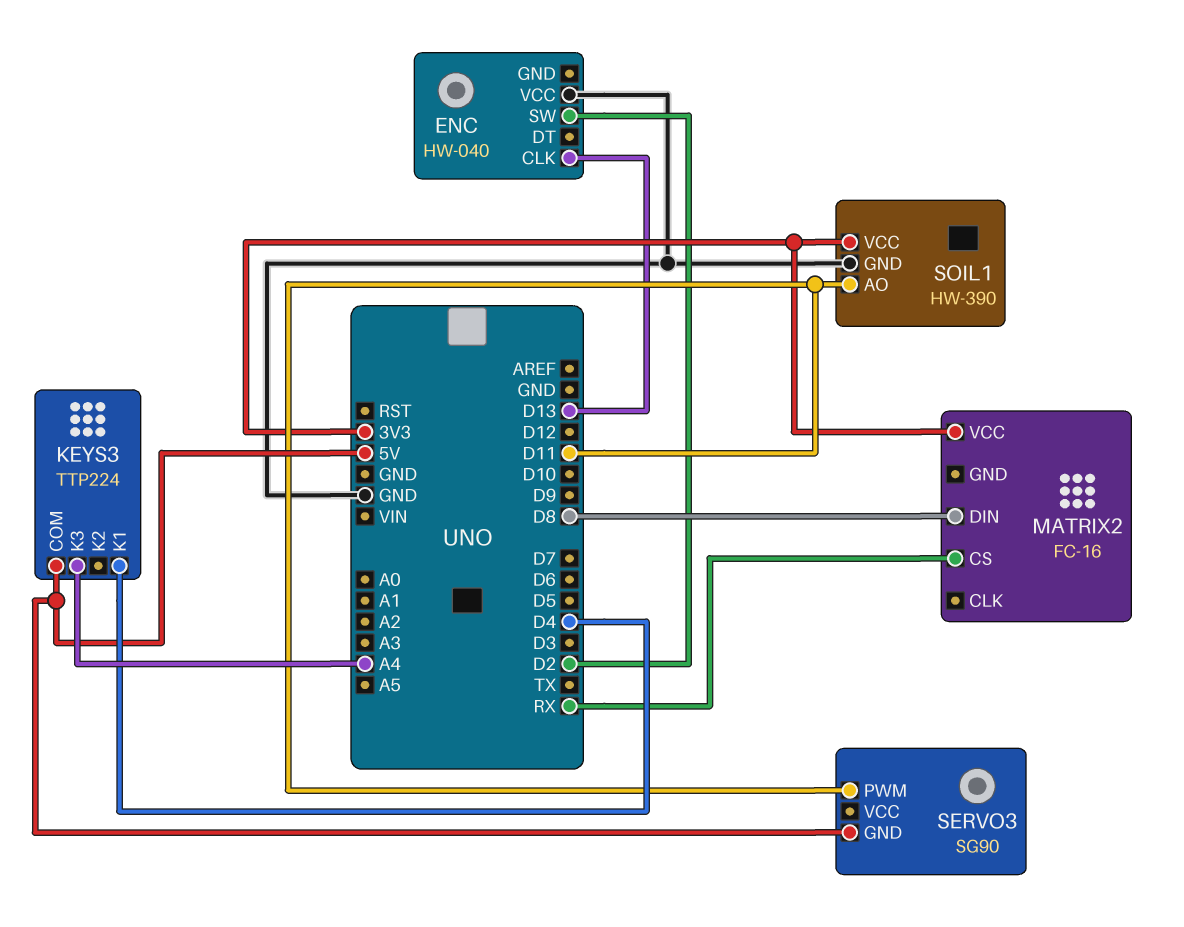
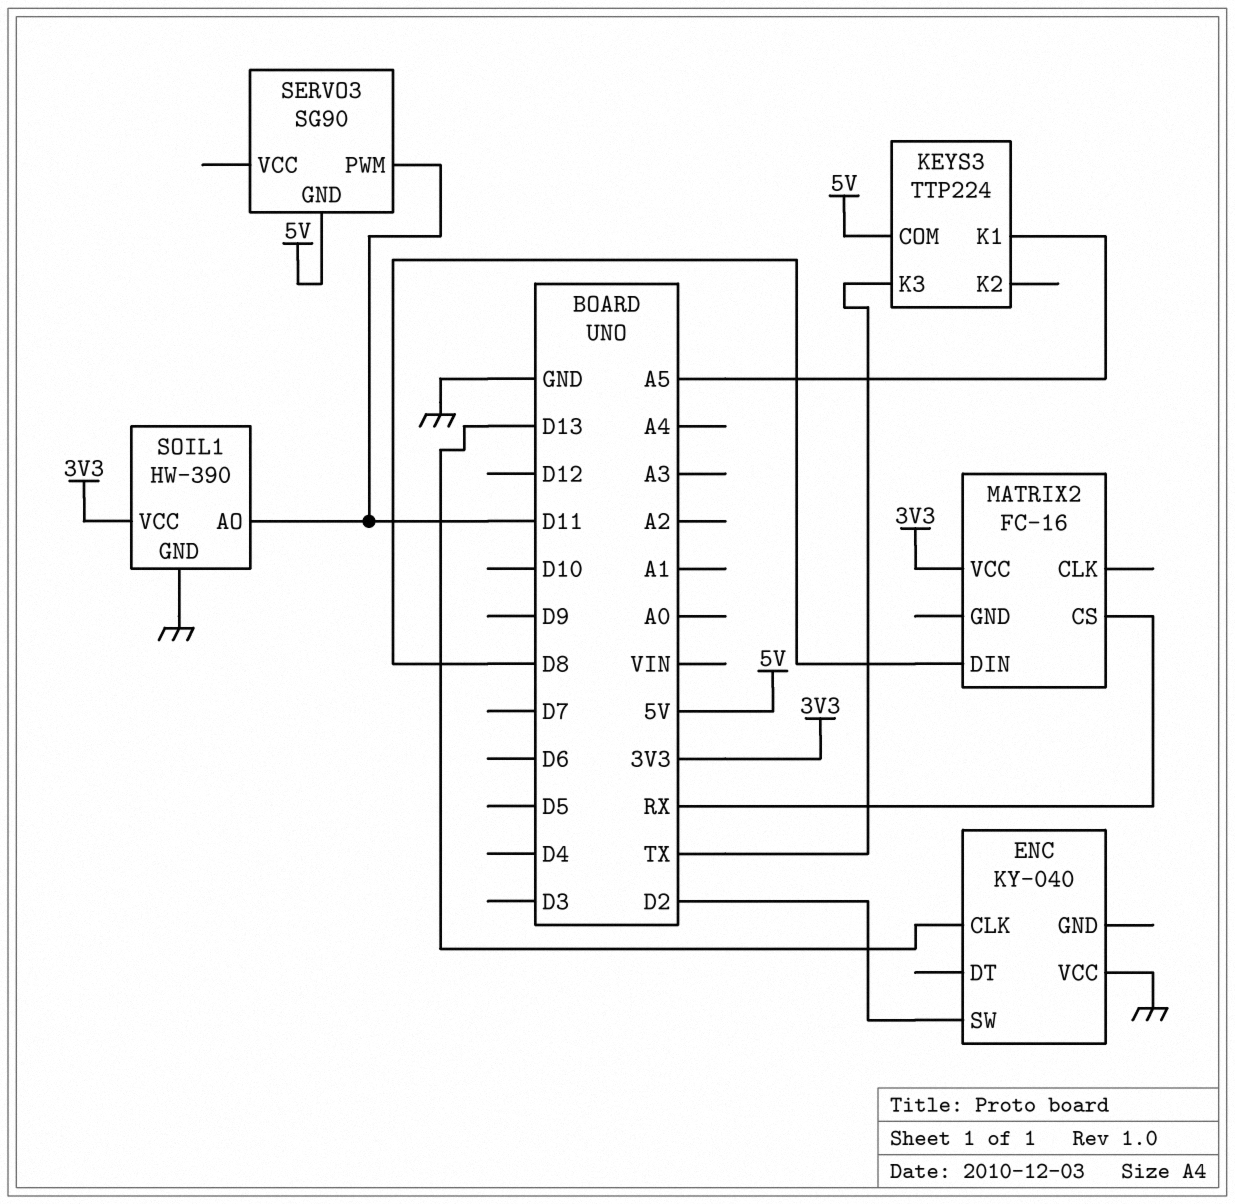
ENC: HW-040 -> KY-040
KEYS3 pin K1: D4 -> A5
KEYS3 pin K3: A4 -> TX

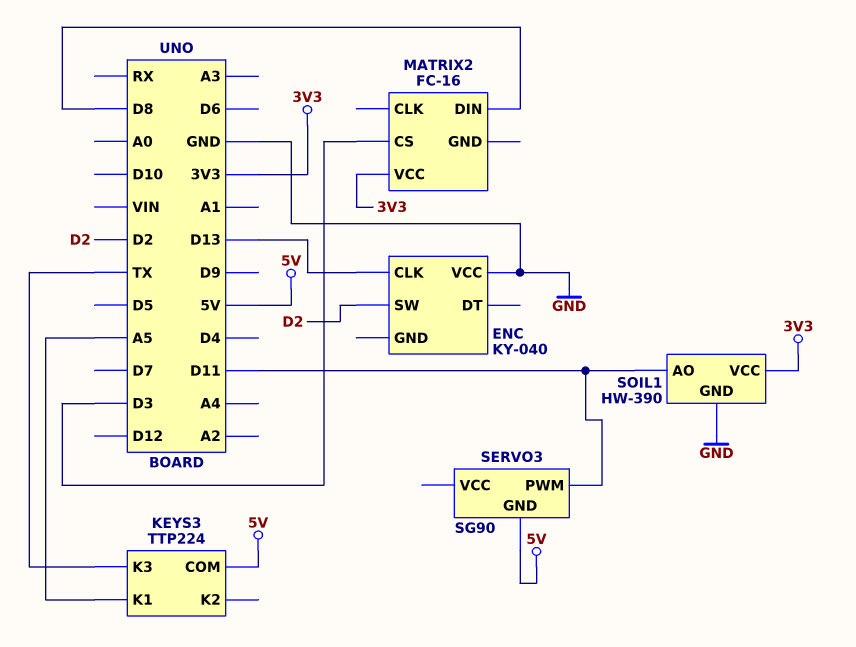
MATRIX2 pin CS: RX -> D3

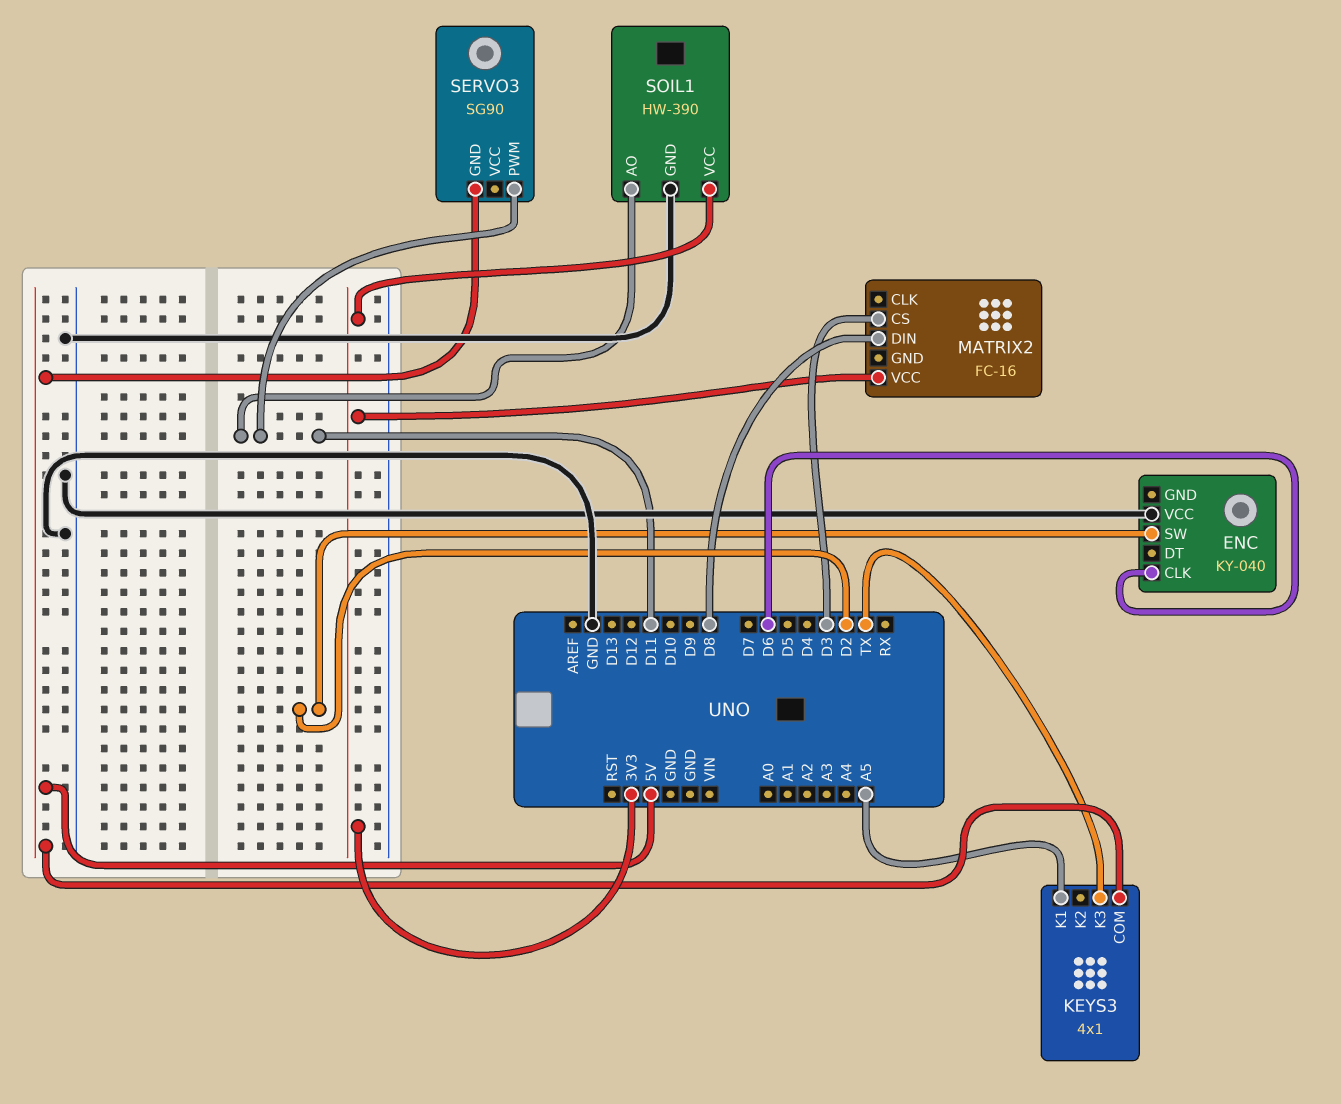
ENC pin CLK: D13 -> D6
KEYS3: TTP224 -> 4x1

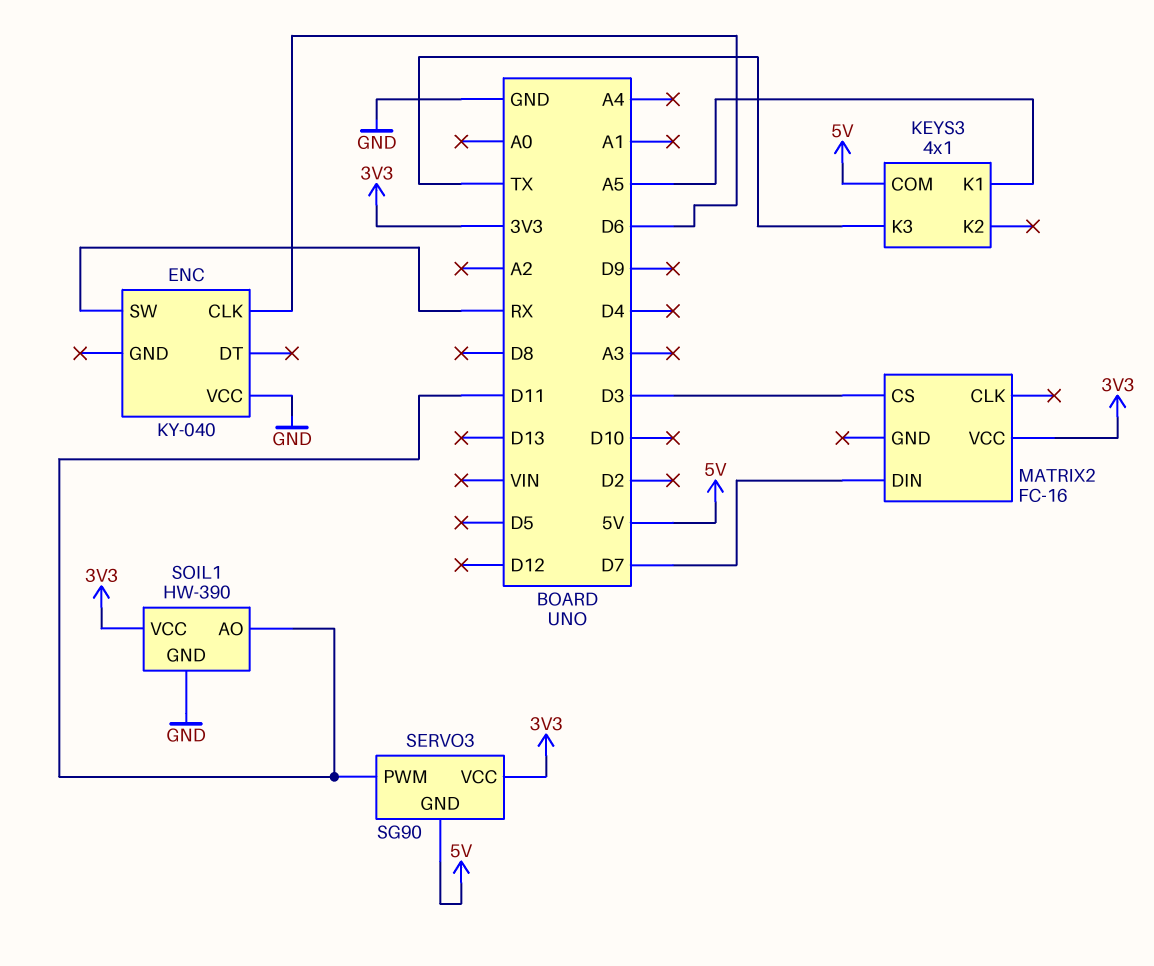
ENC pin SW: D2 -> RX
MATRIX2 pin DIN: D8 -> D7
SERVO3 pin VCC: none -> 3V3

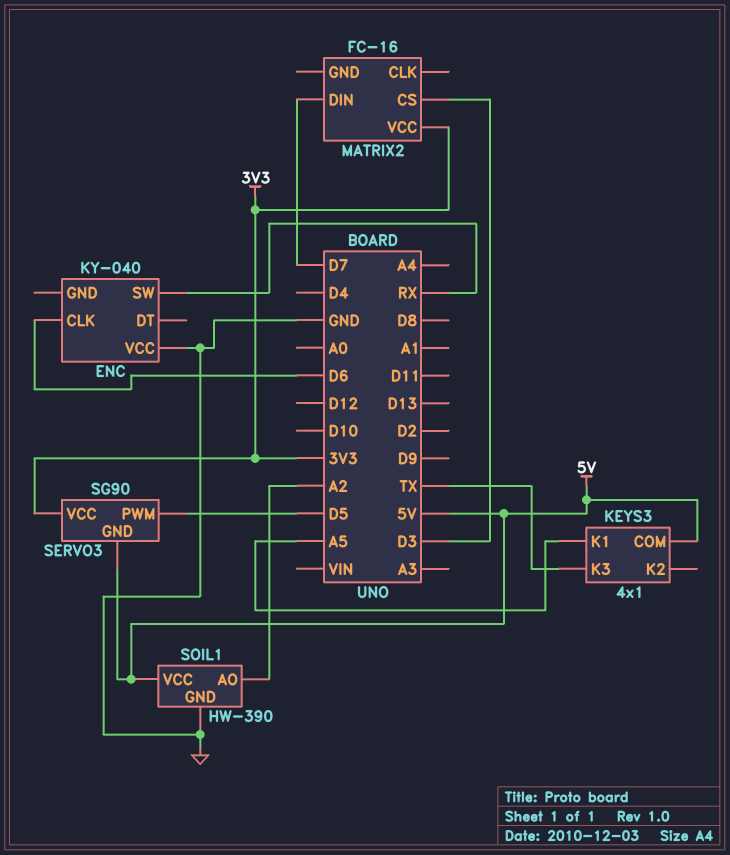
SERVO3 pin PWM: D11 -> D5
SOIL1 pin AO: D11 -> A2
SOIL1 pin VCC: 3V3 -> 5V

